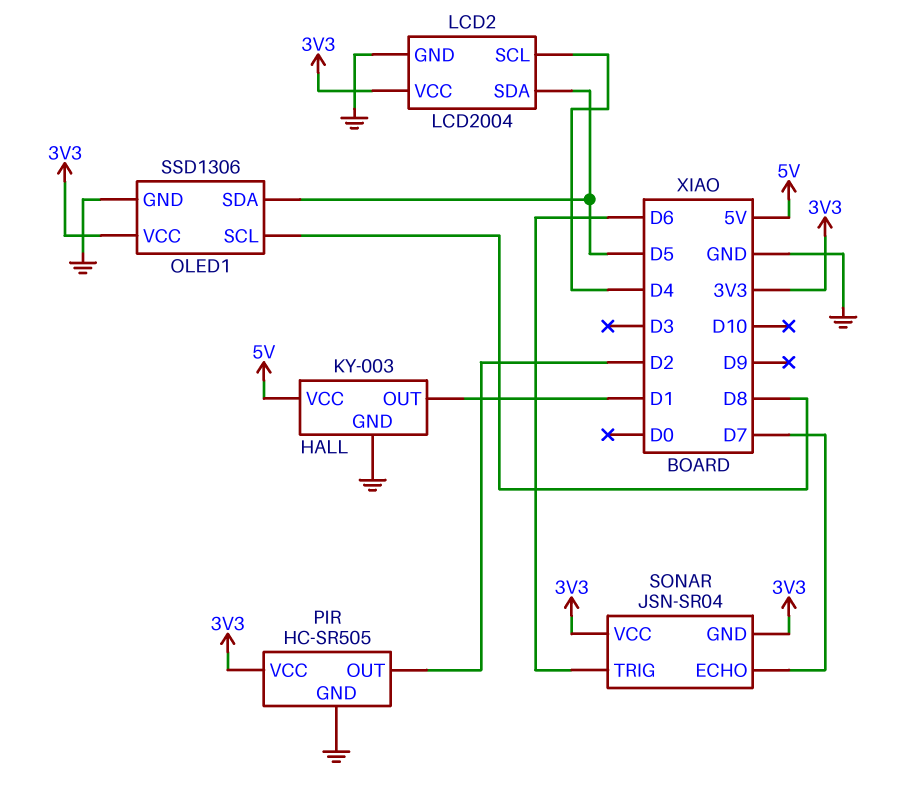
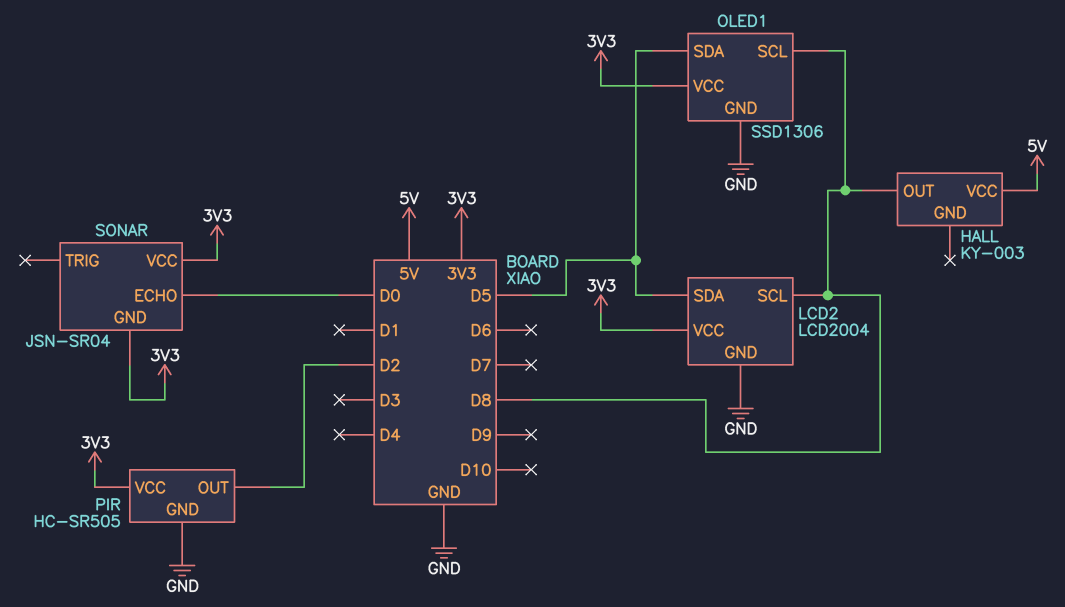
HALL pin GND: GND -> none
HALL pin OUT: D1 -> D8
LCD2 pin SCL: D4 -> D8
SONAR pin ECHO: D7 -> D0
SONAR pin TRIG: D6 -> none

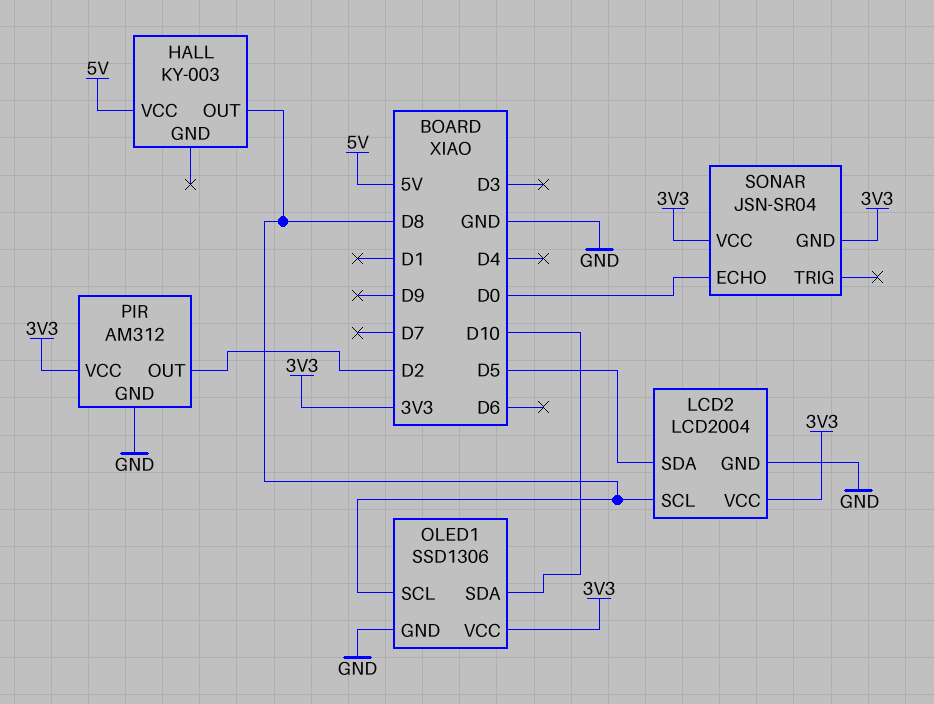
OLED1 pin SDA: D5 -> D10
PIR: HC-SR505 -> AM312

